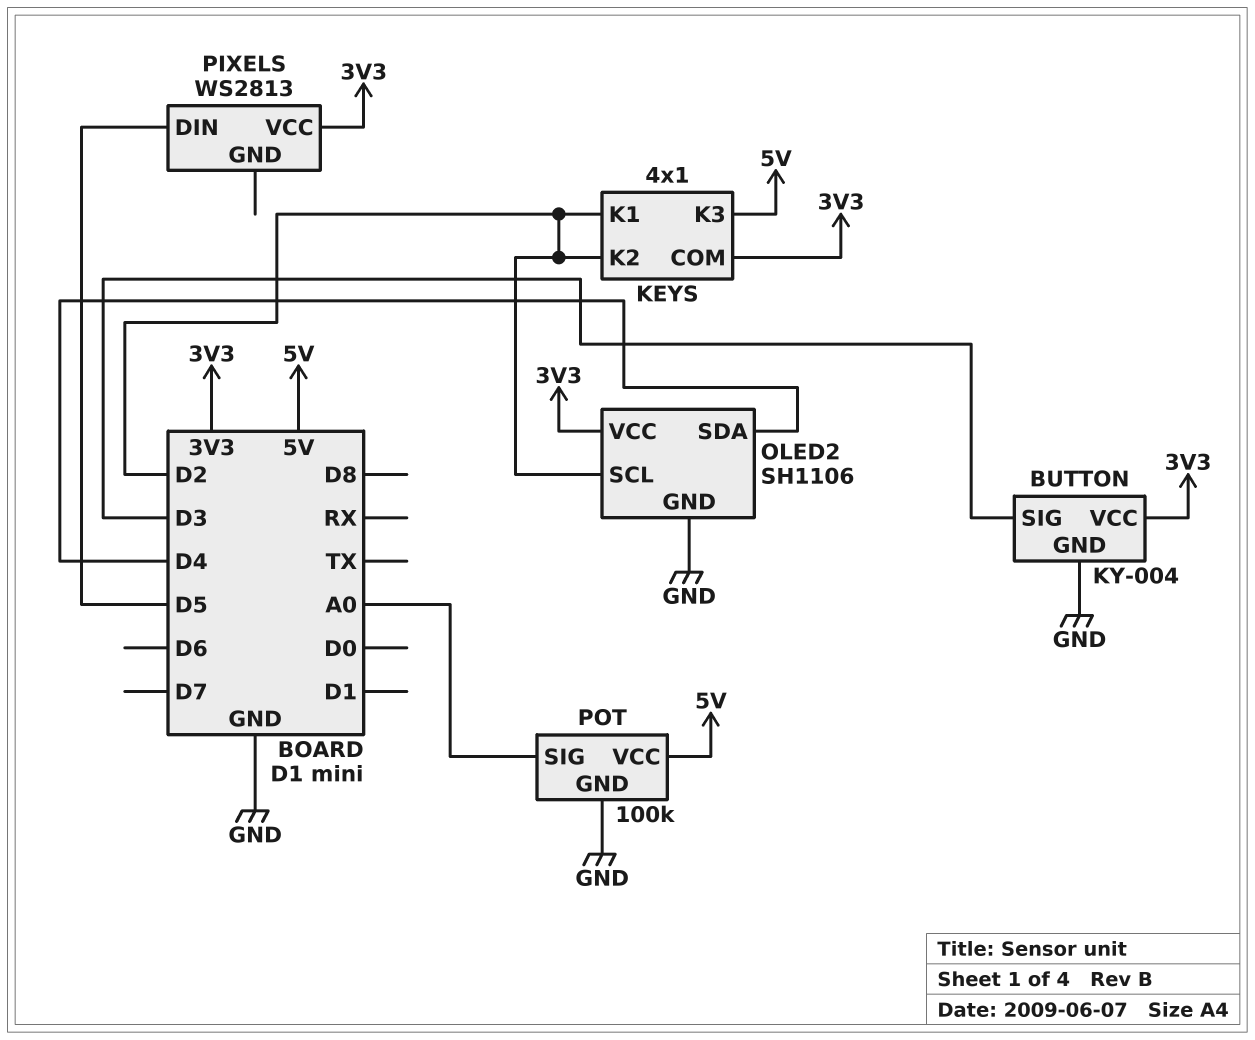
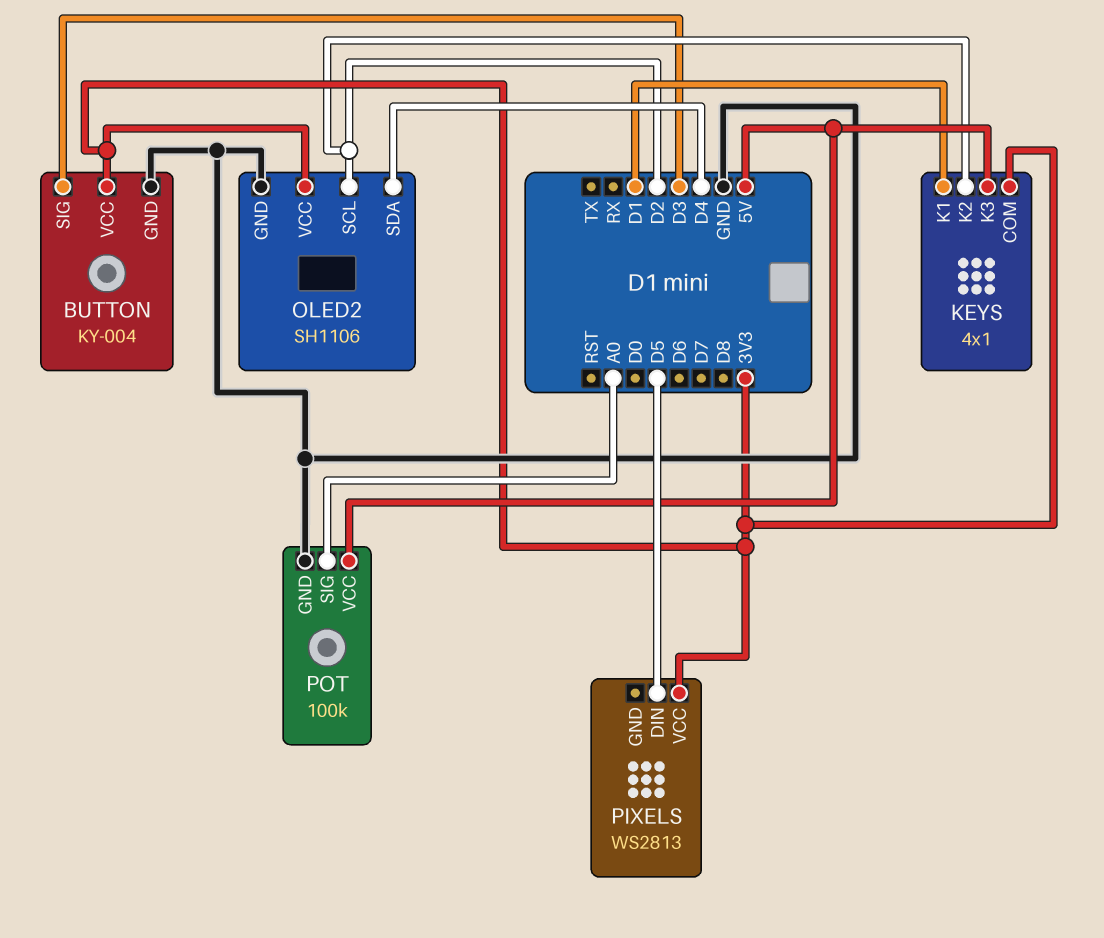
KEYS pin K1: D2 -> D1

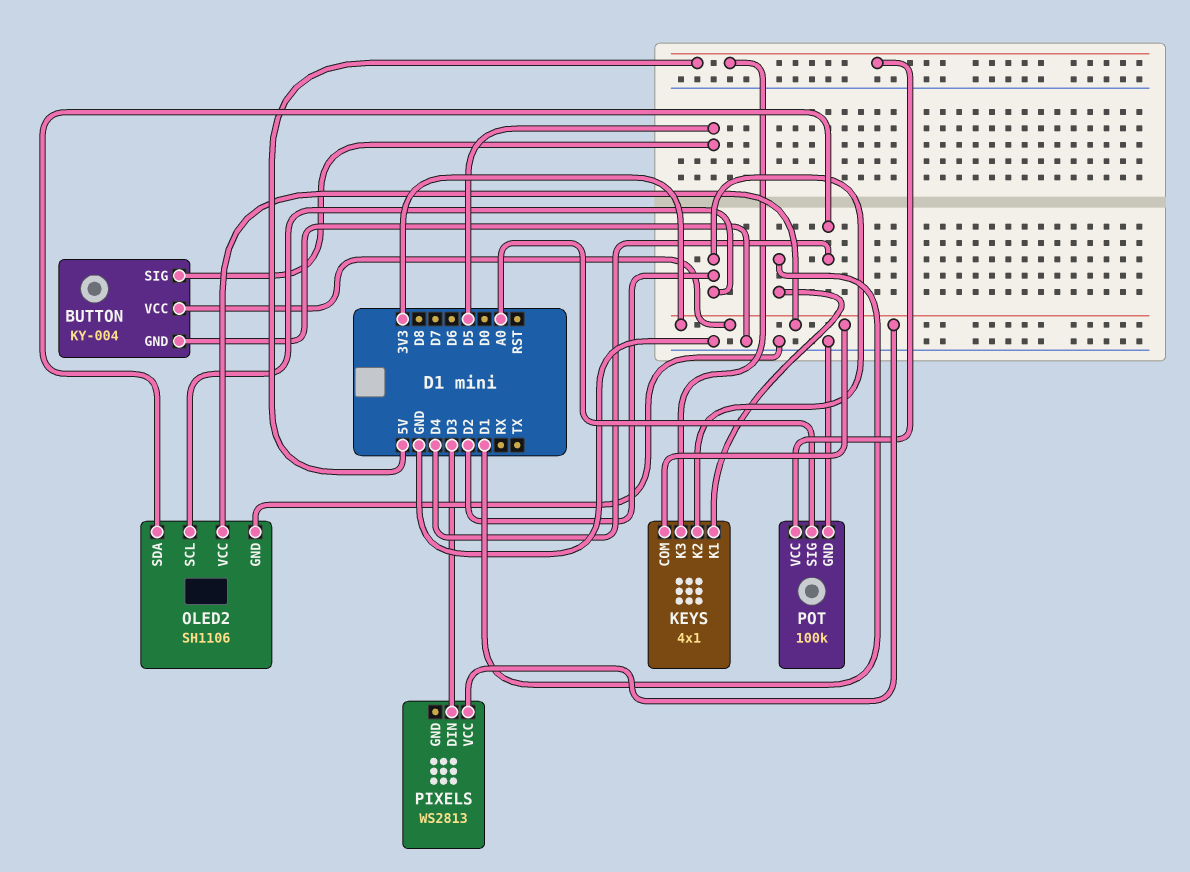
BUTTON pin SIG: D3 -> D5
PIXELS pin DIN: D5 -> D3

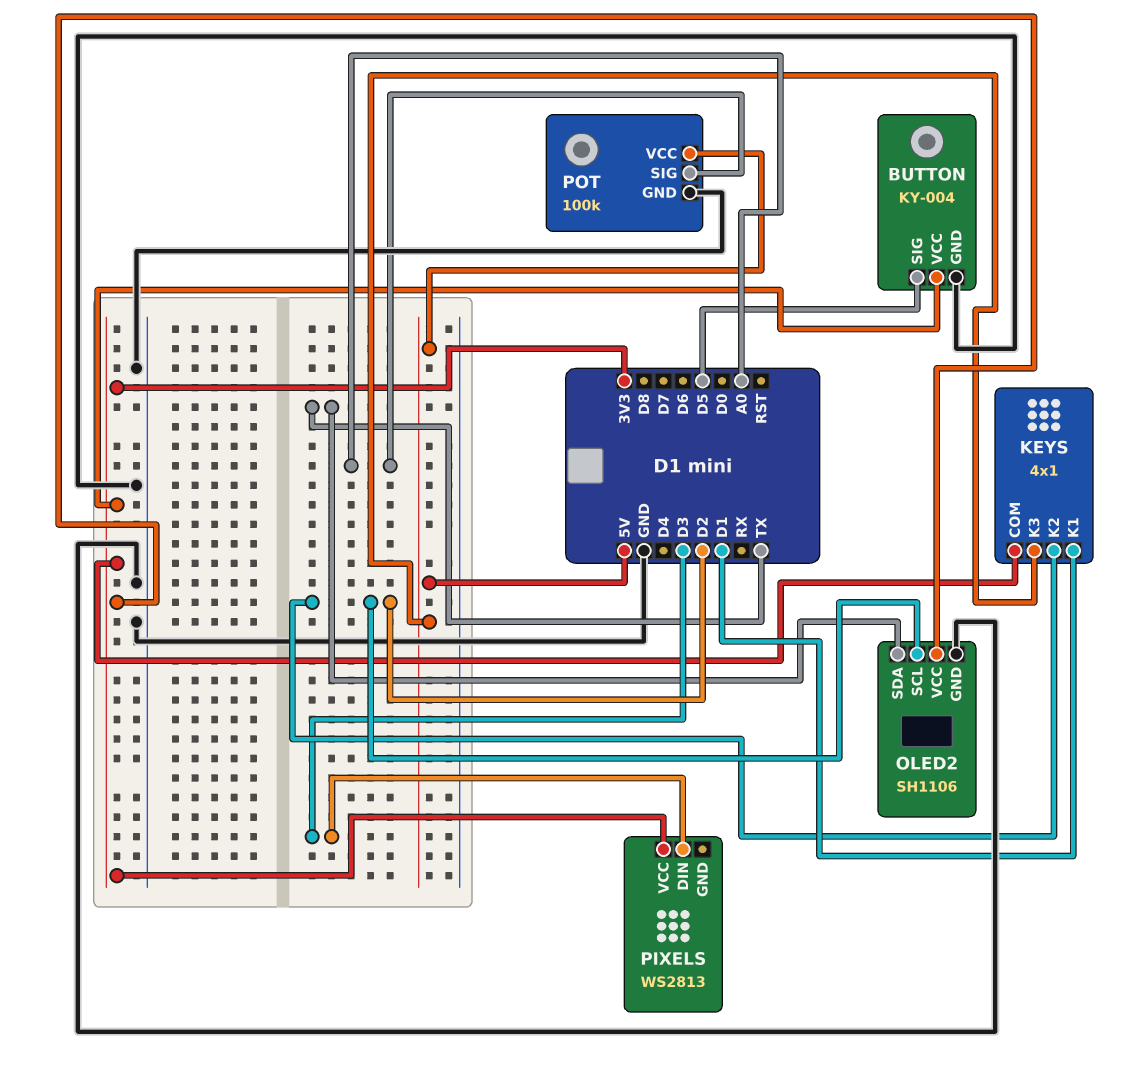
OLED2 pin SDA: D4 -> TX

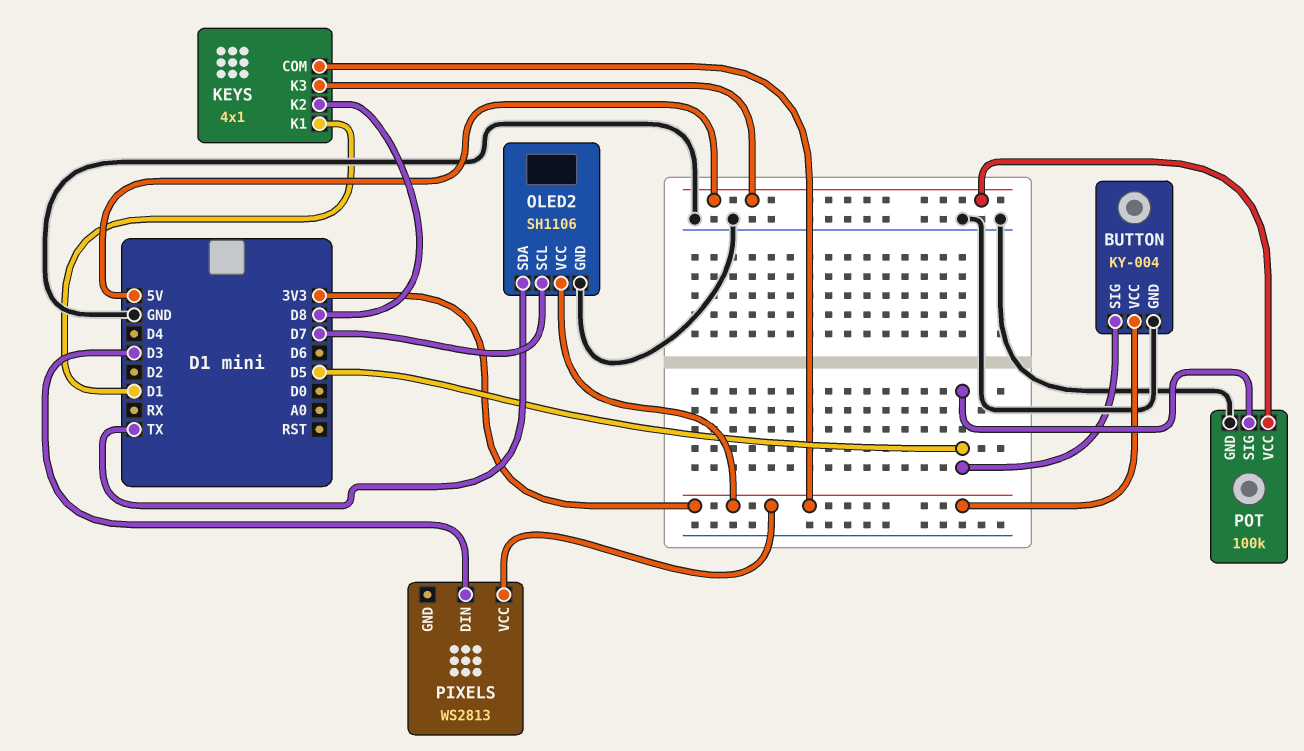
KEYS pin K2: D2 -> D8
OLED2 pin SCL: D2 -> D7
POT pin SIG: A0 -> D5

